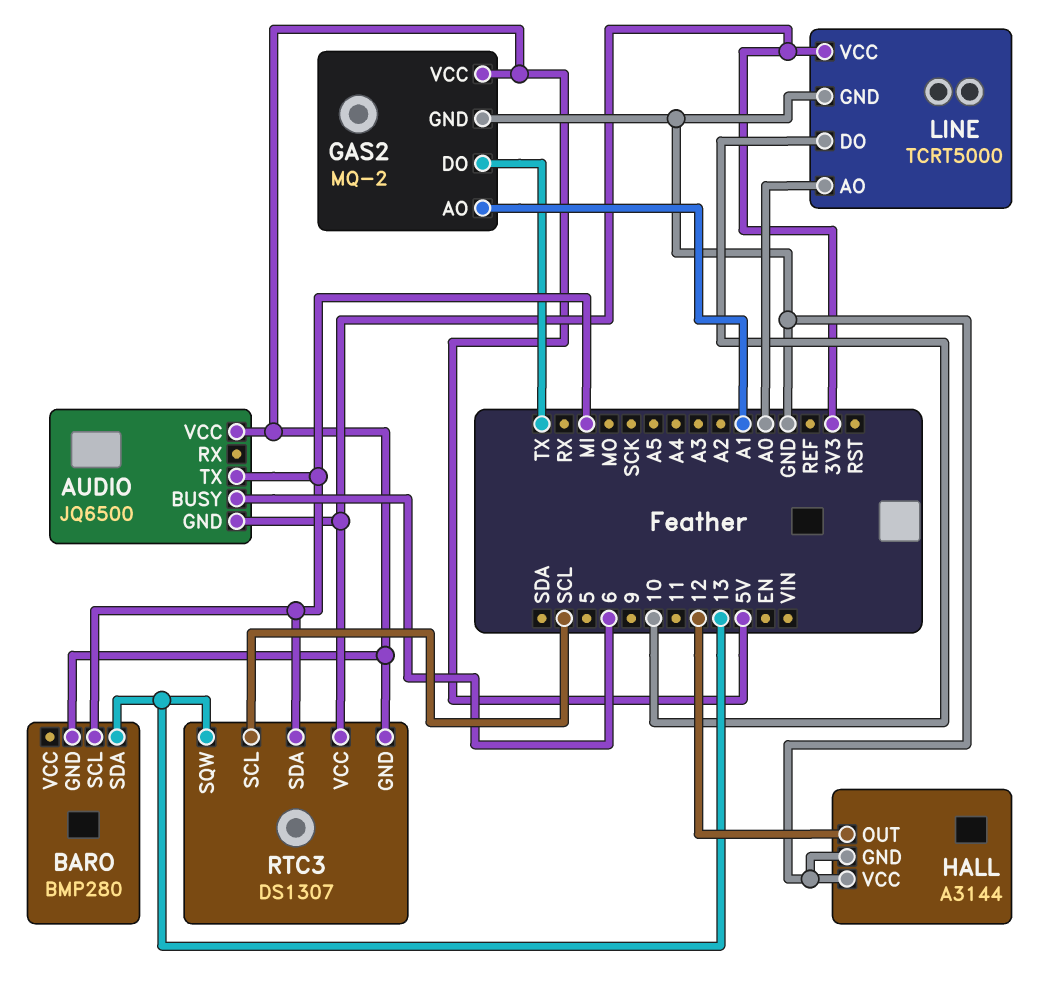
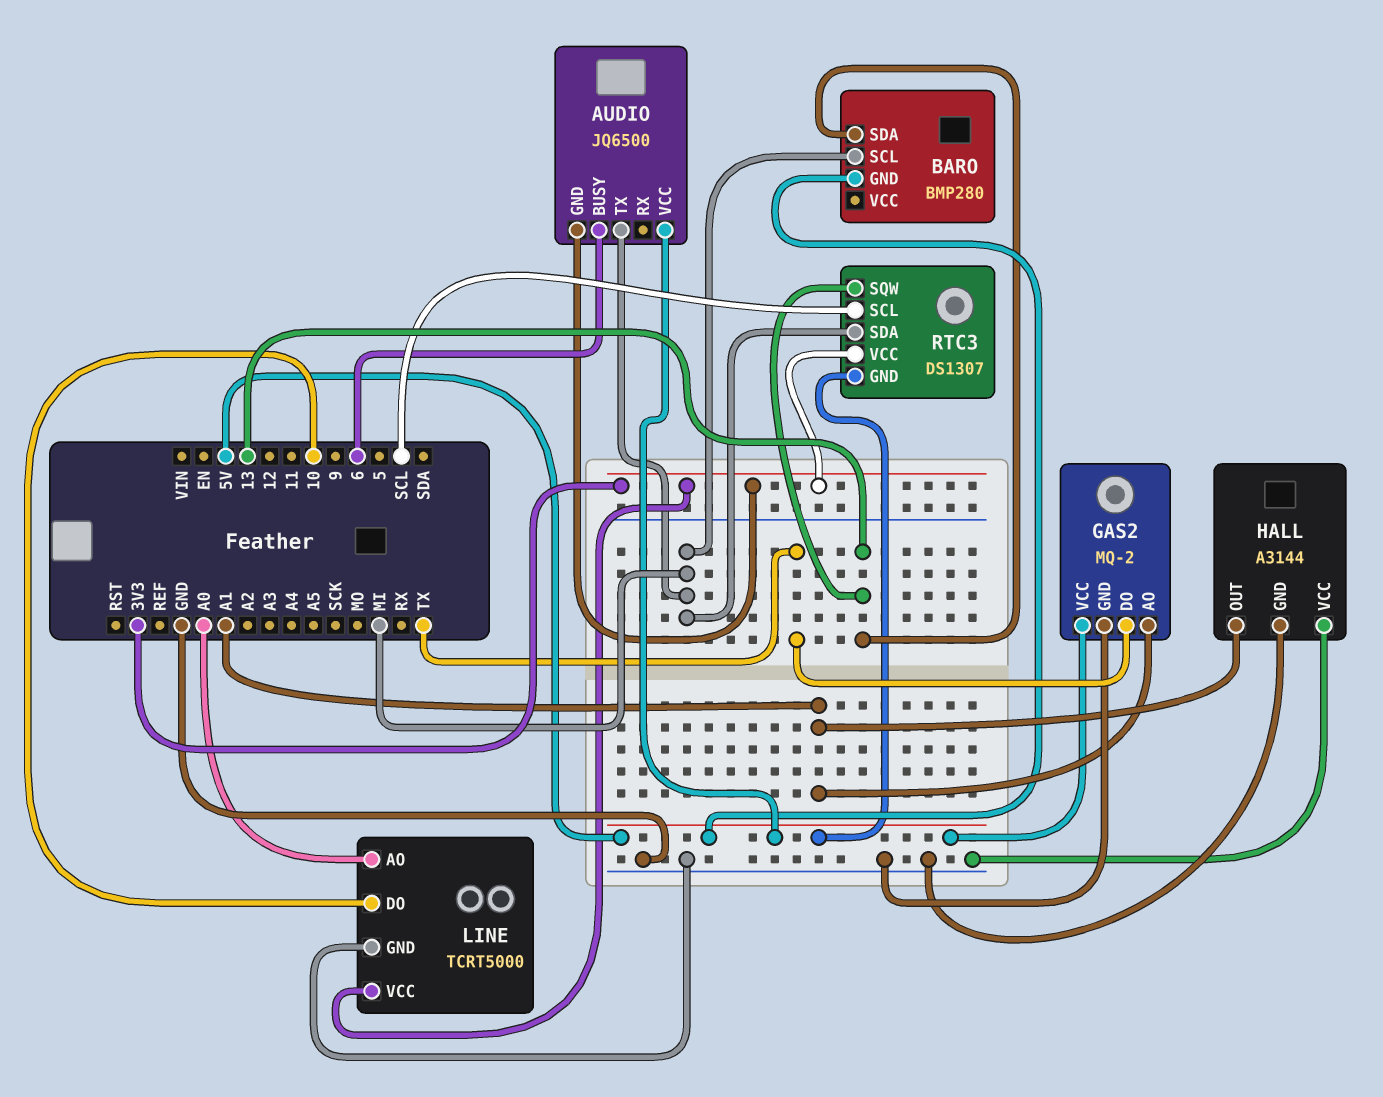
HALL pin OUT: 12 -> A1

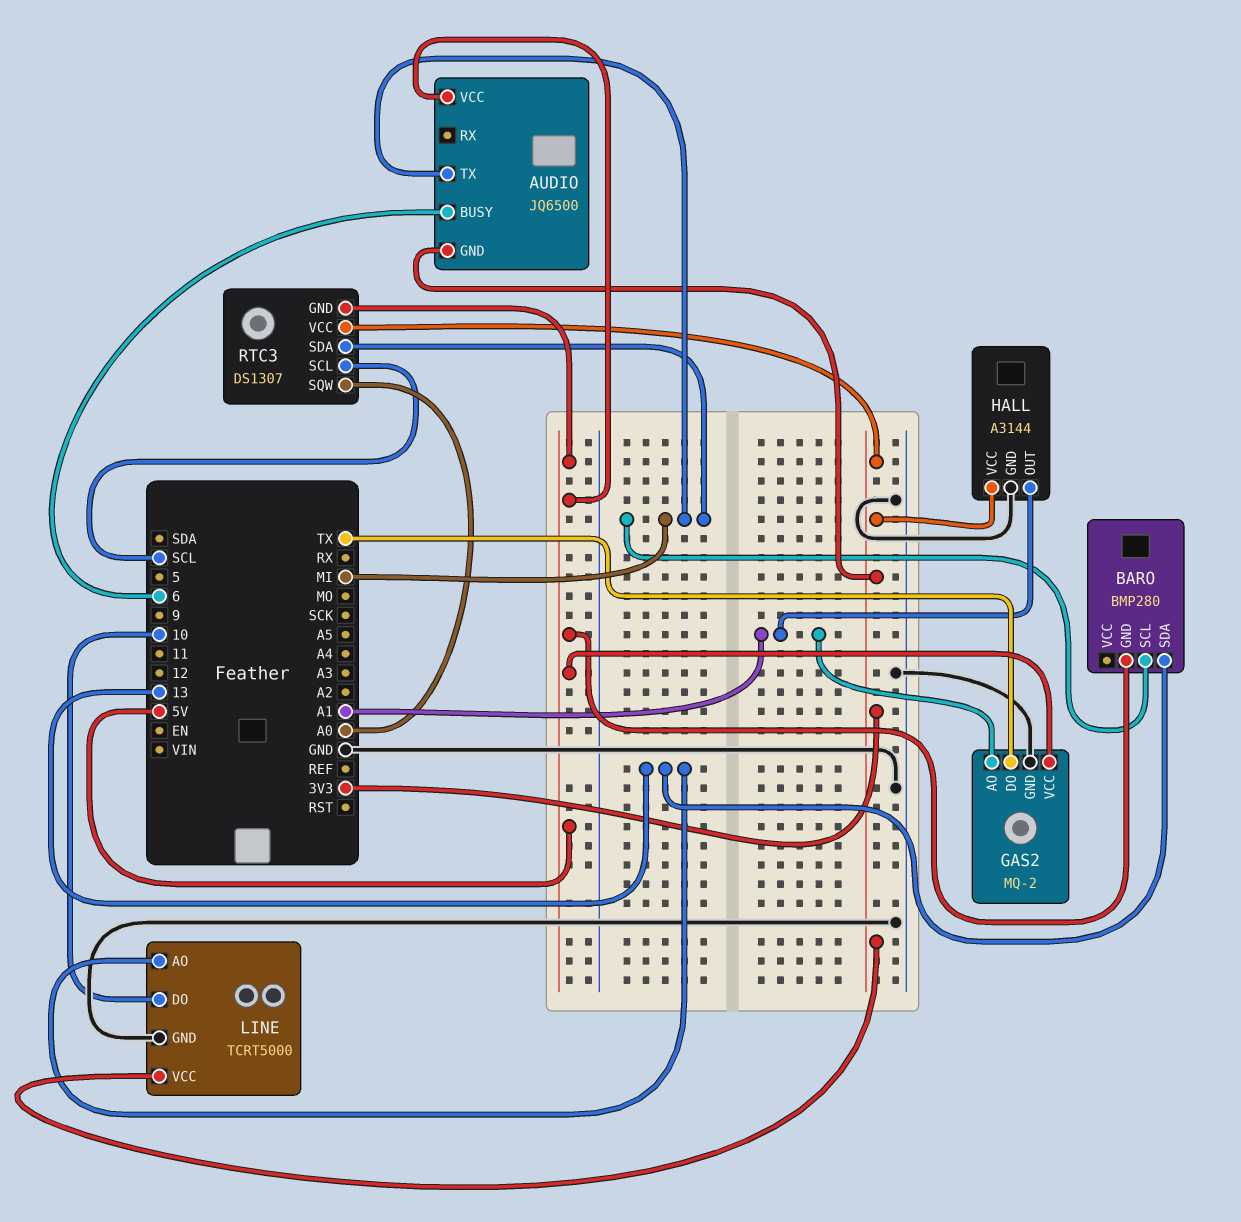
HALL pin VCC: GND -> 3V3
LINE pin AO: A0 -> 13
RTC3 pin SQW: 13 -> A0

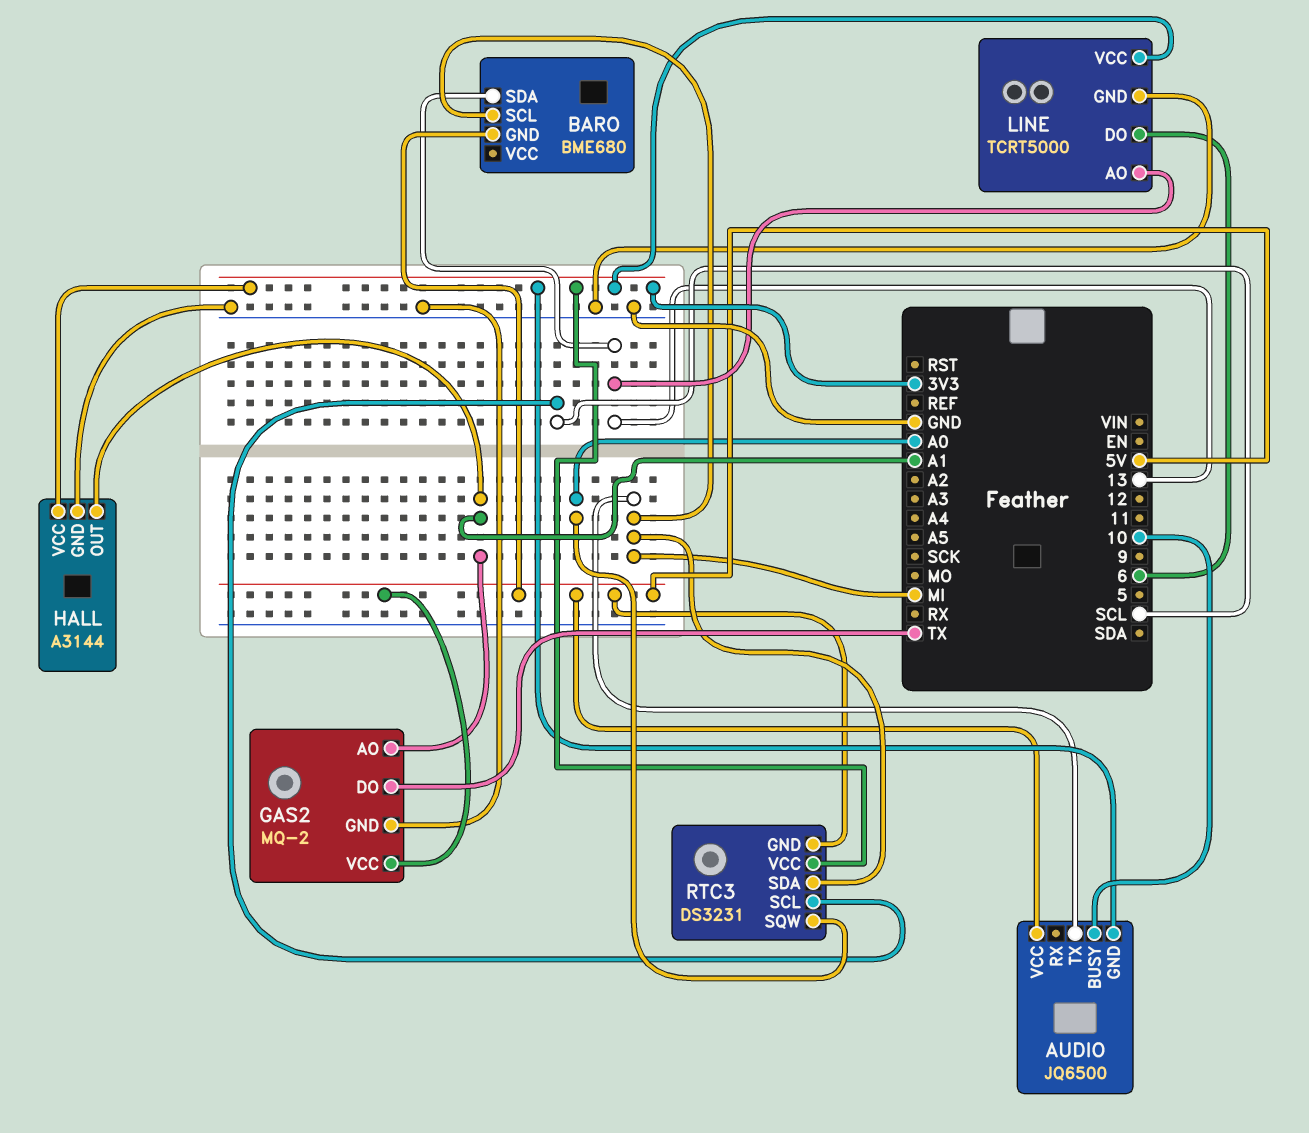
AUDIO pin BUSY: 6 -> 10
BARO: BMP280 -> BME680
LINE pin DO: 10 -> 6
RTC3: DS1307 -> DS3231

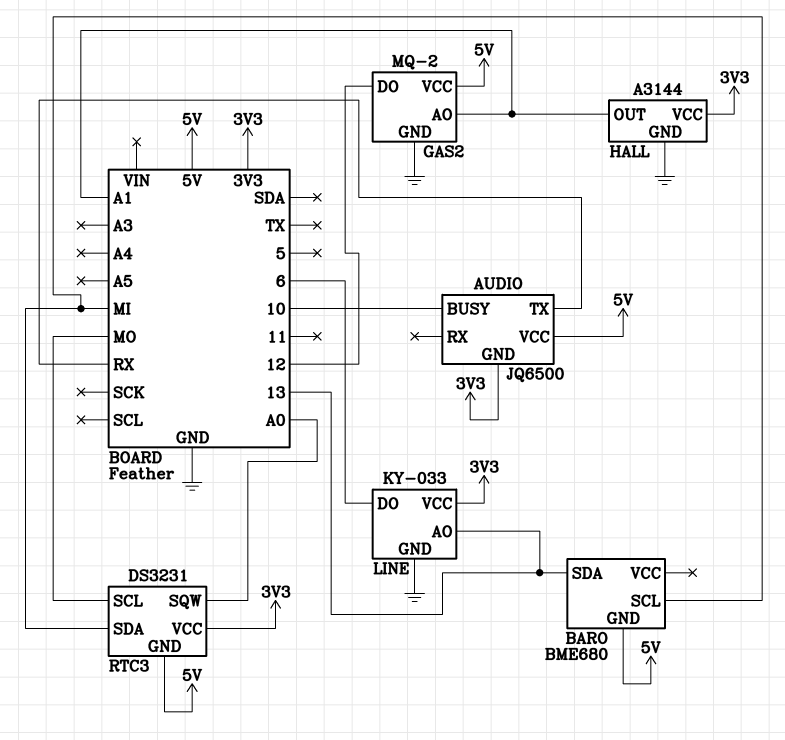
AUDIO pin TX: MI -> RX
GAS2 pin DO: TX -> 12
LINE: TCRT5000 -> KY-033
RTC3 pin SCL: SCL -> MO

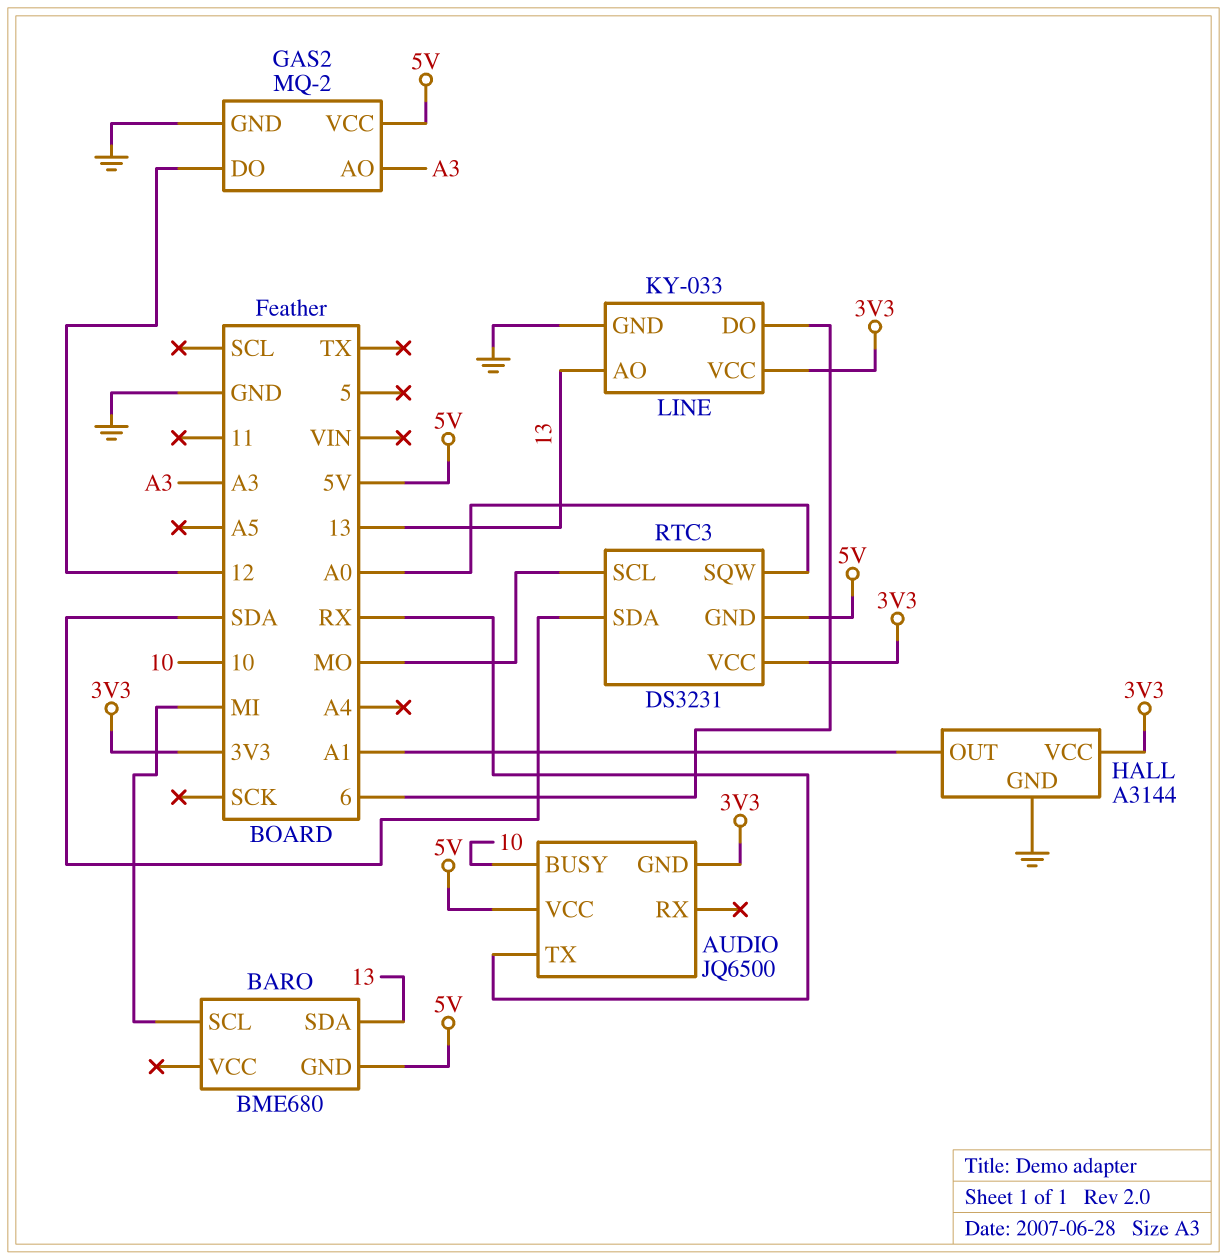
GAS2 pin AO: A1 -> A3
RTC3 pin SDA: MI -> SDA

